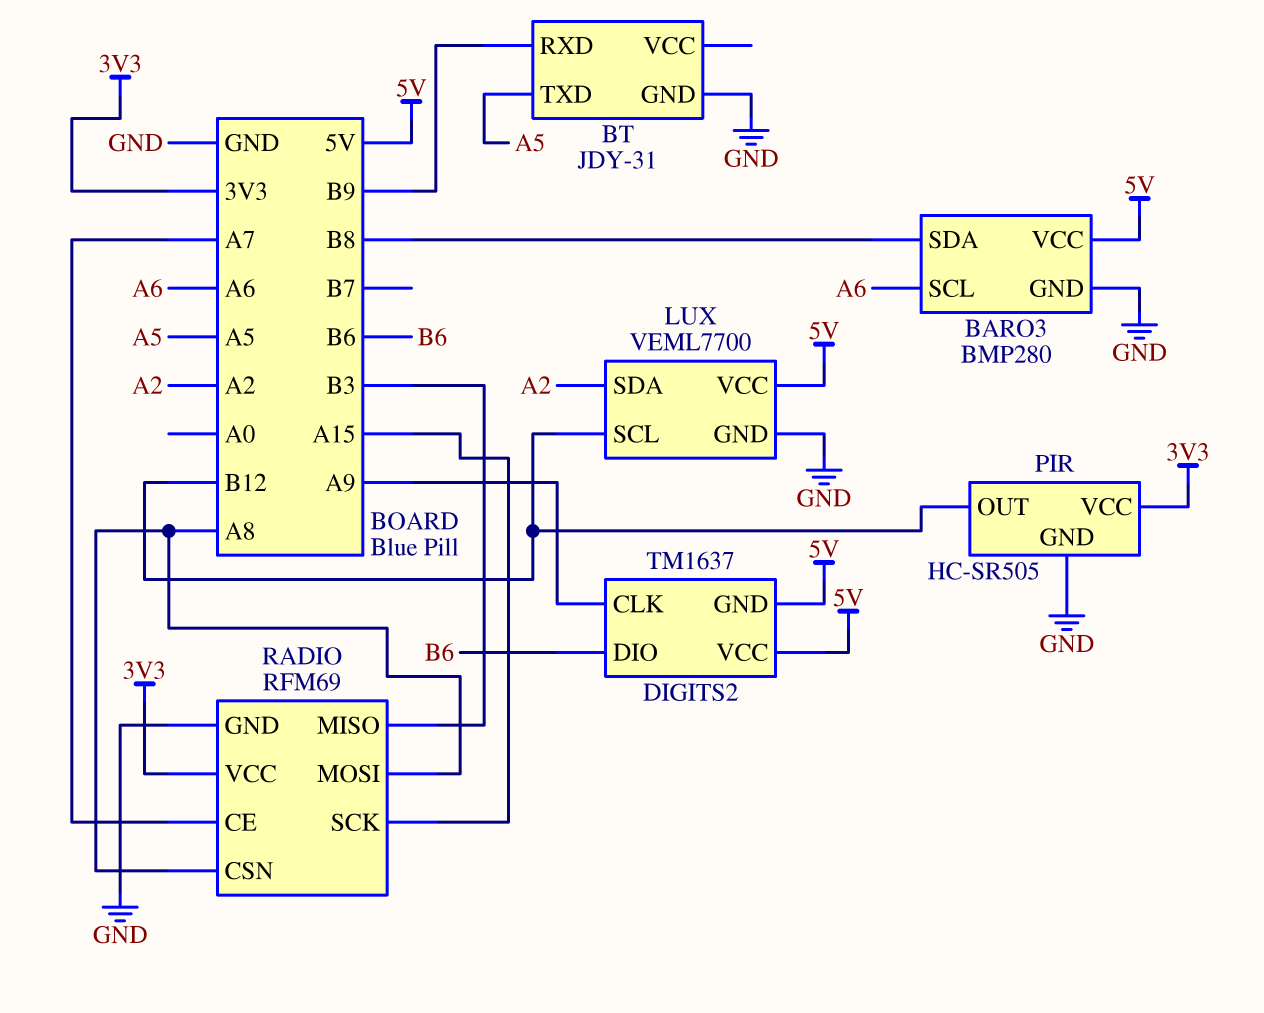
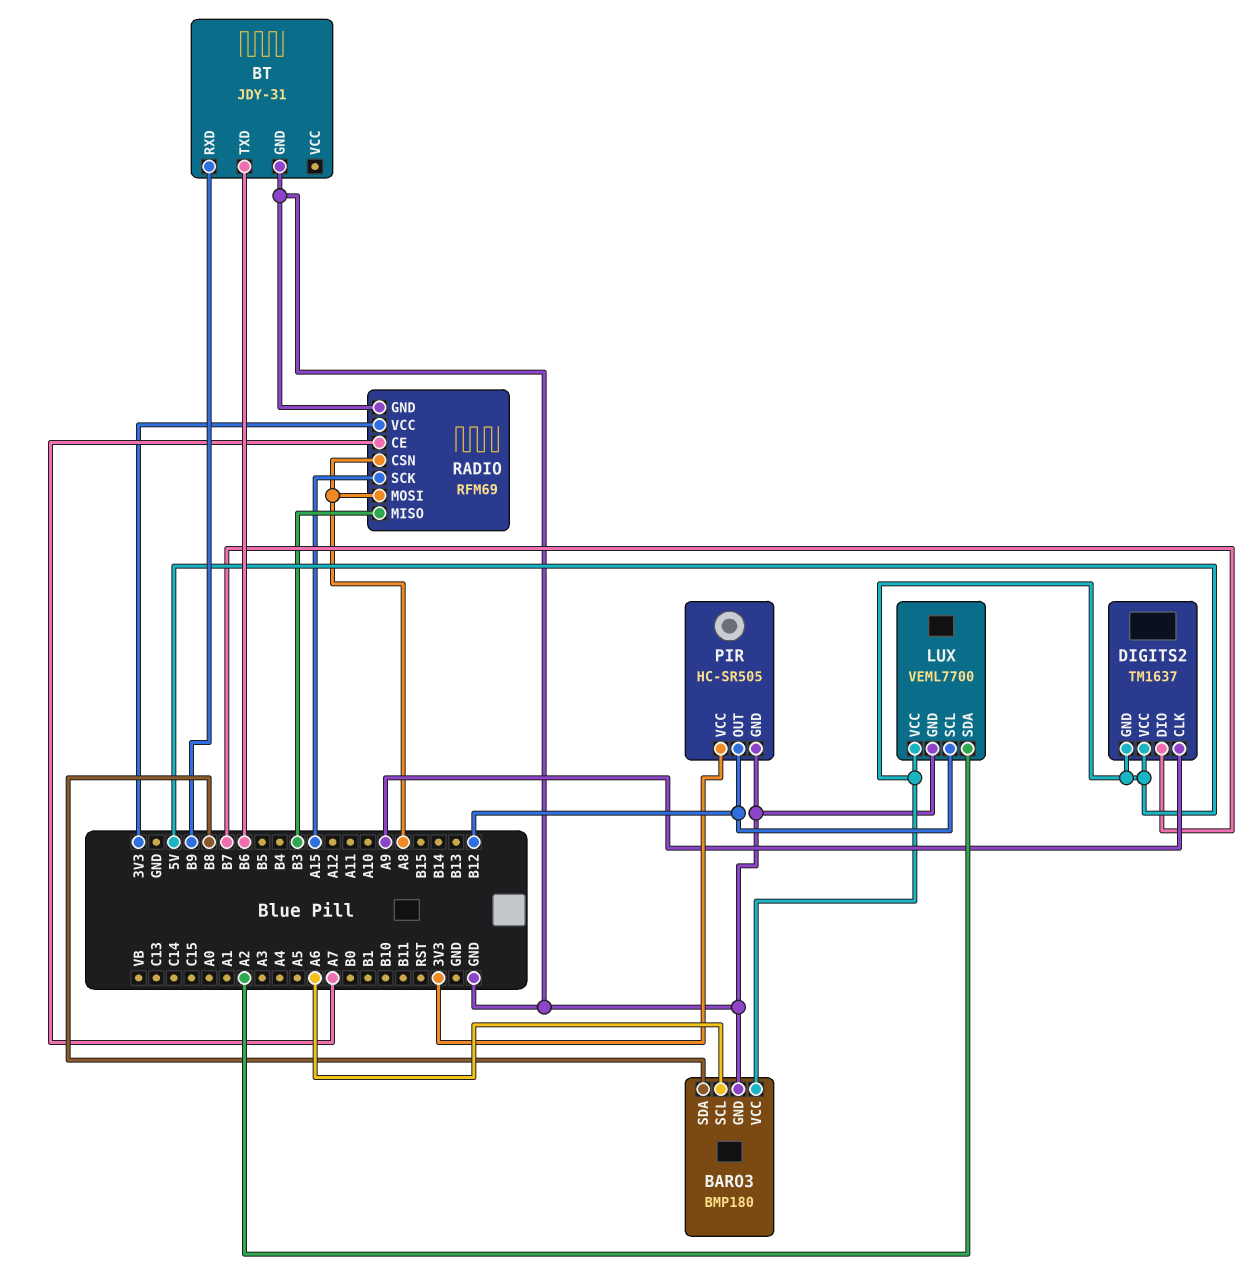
BARO3: BMP280 -> BMP180
BT pin TXD: A5 -> B6
DIGITS2 pin DIO: B6 -> B7

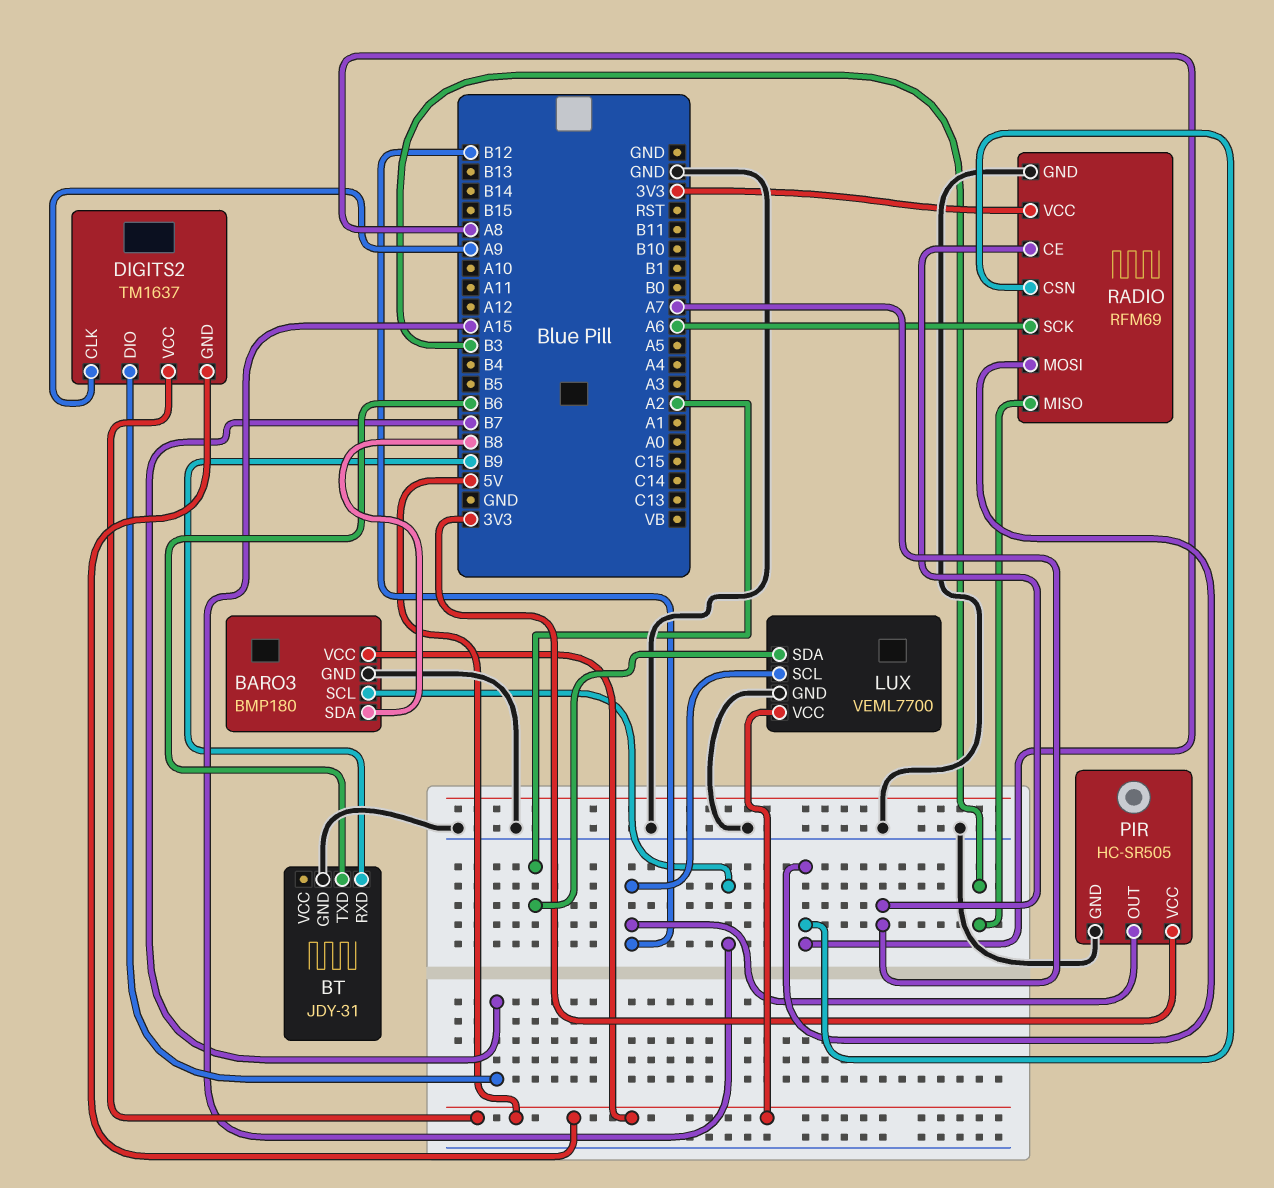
BARO3 pin SCL: A6 -> A15
RADIO pin SCK: A15 -> A6

